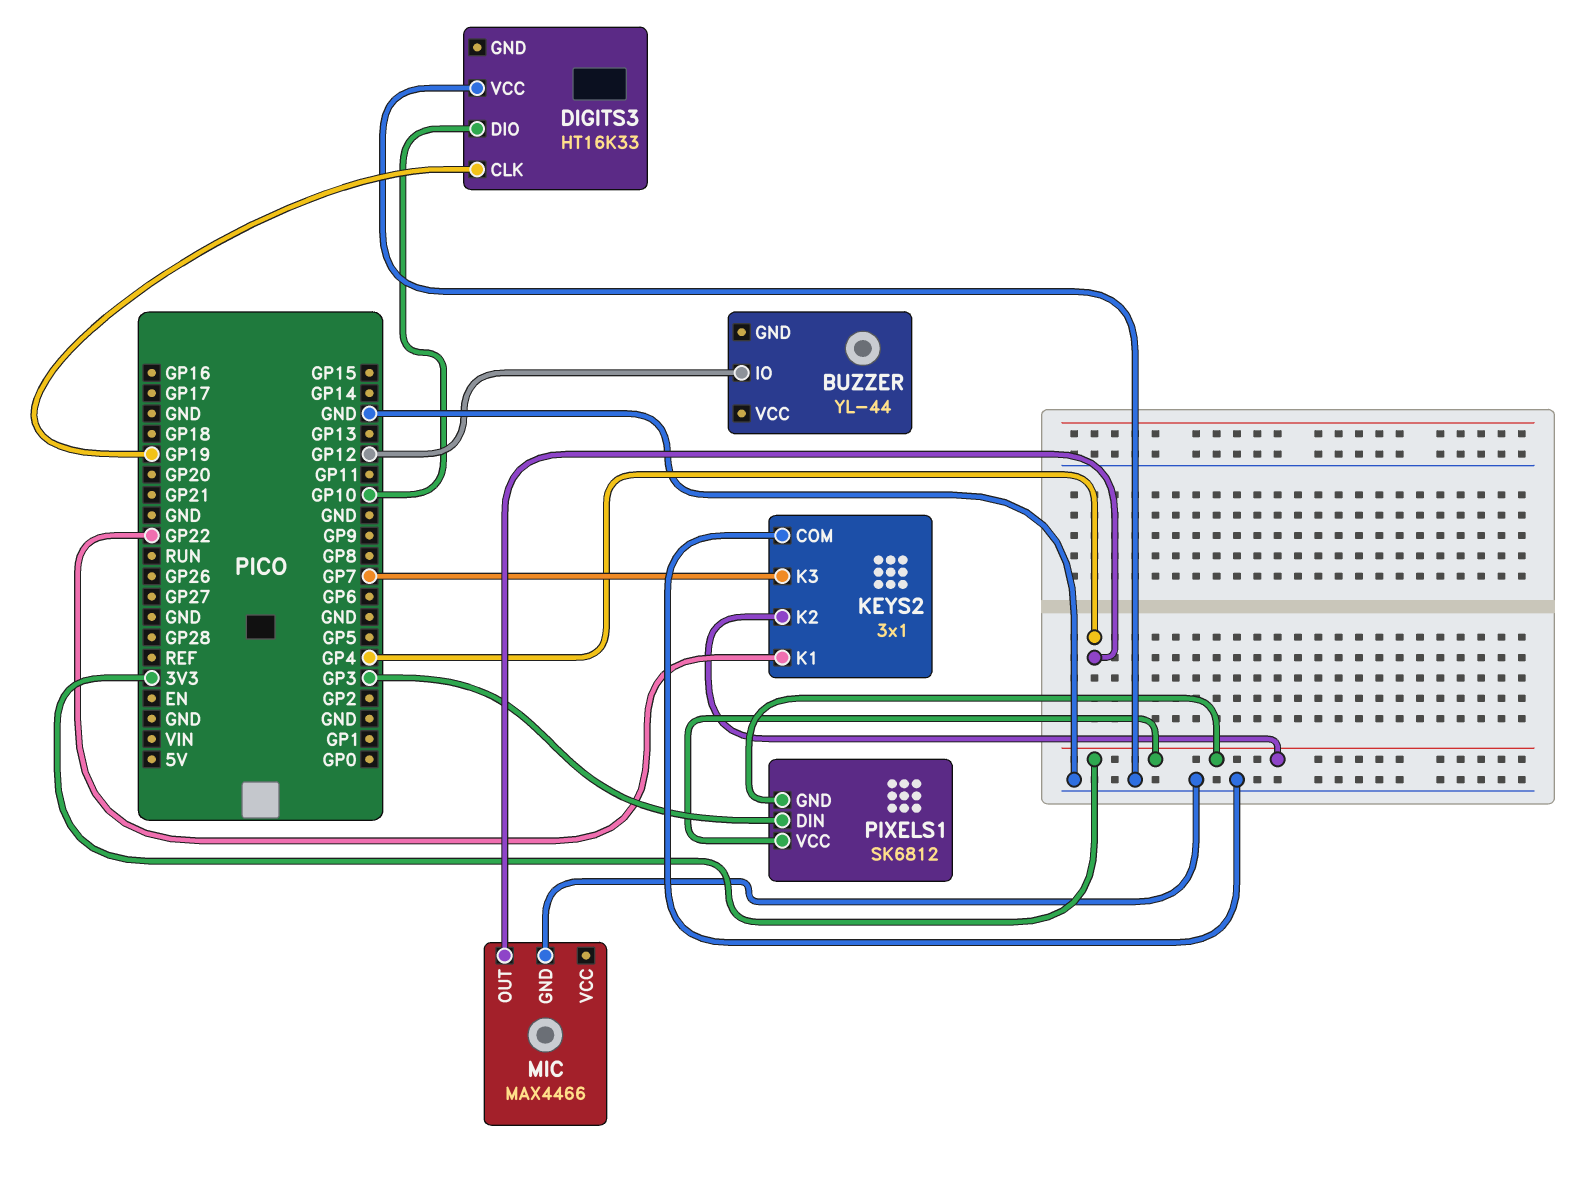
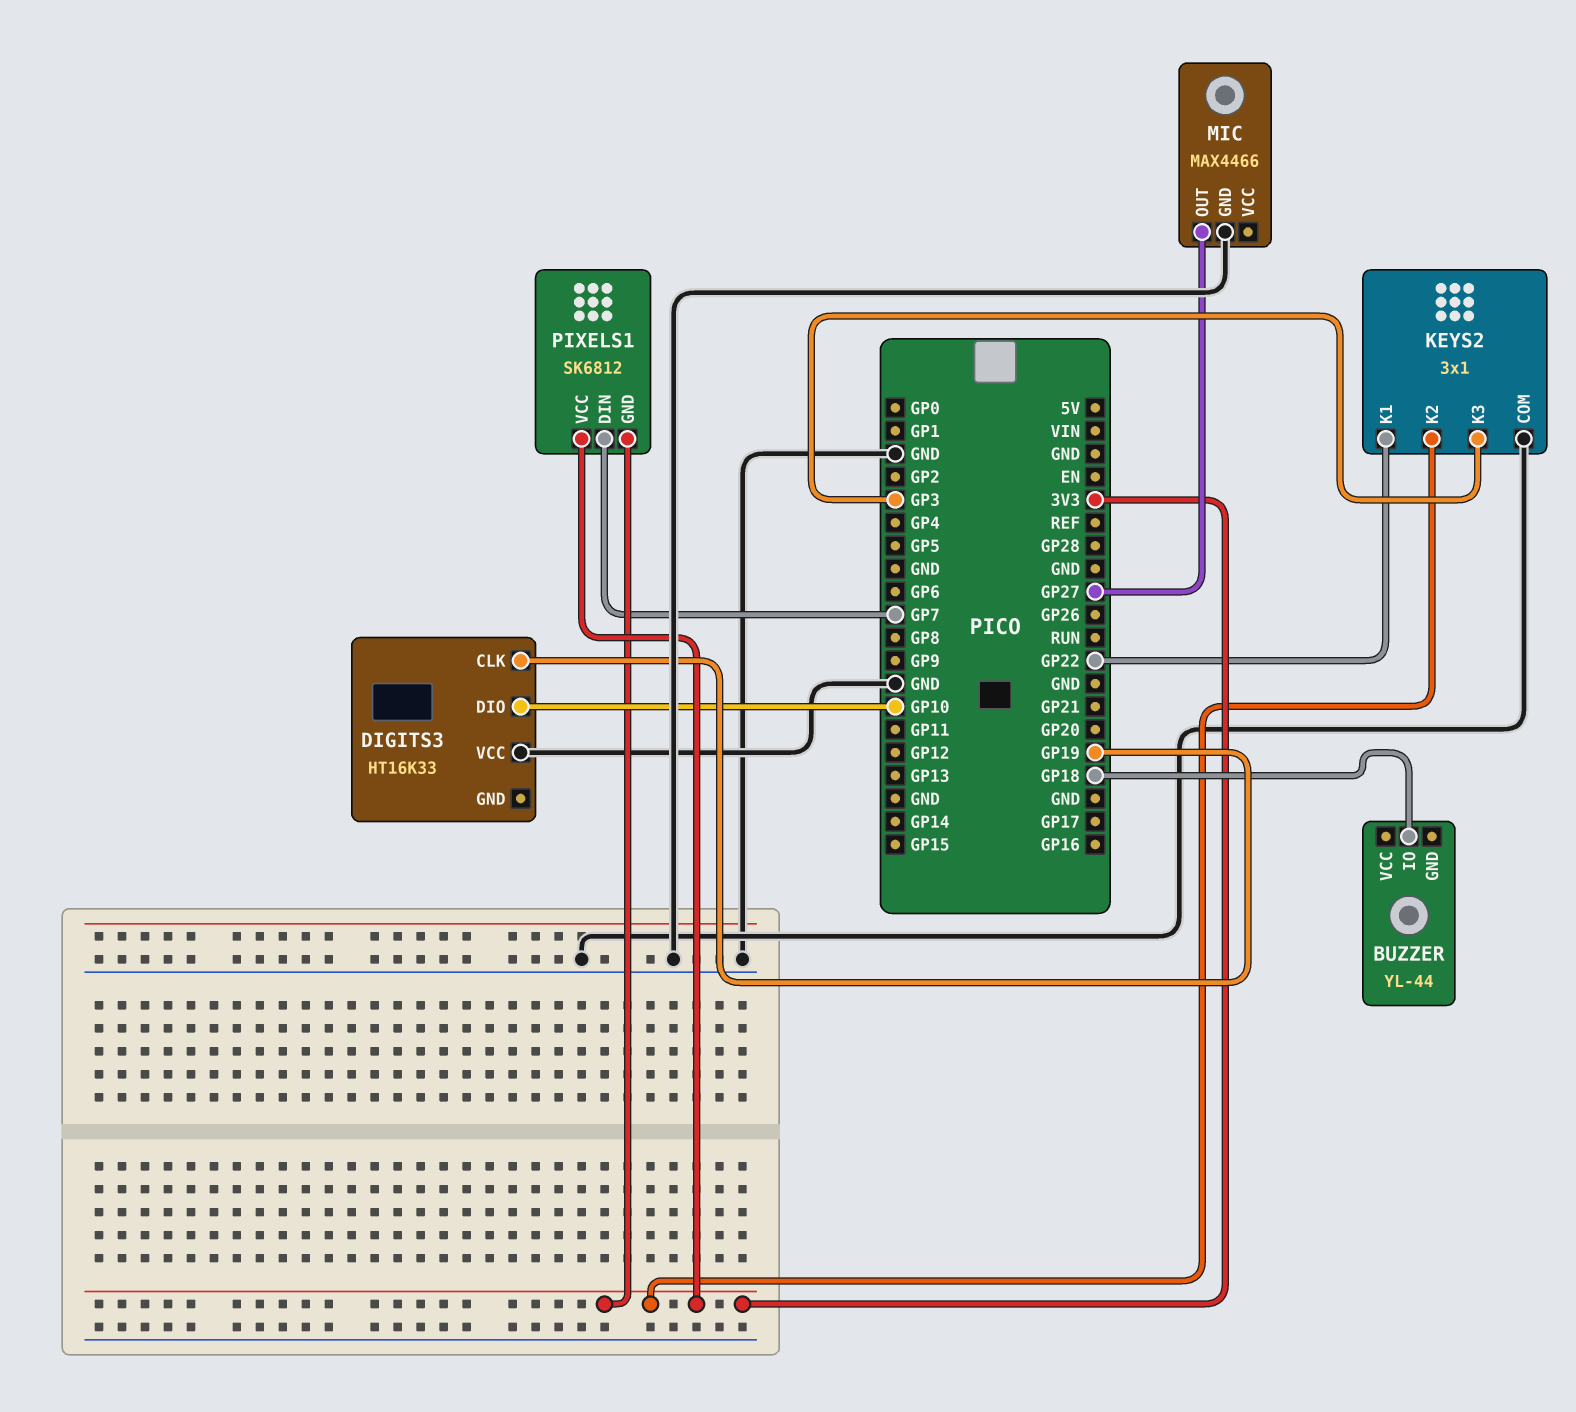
BUZZER pin IO: GP12 -> GP18
KEYS2 pin K3: GP7 -> GP3
MIC pin OUT: GP4 -> GP27
PIXELS1 pin DIN: GP3 -> GP7

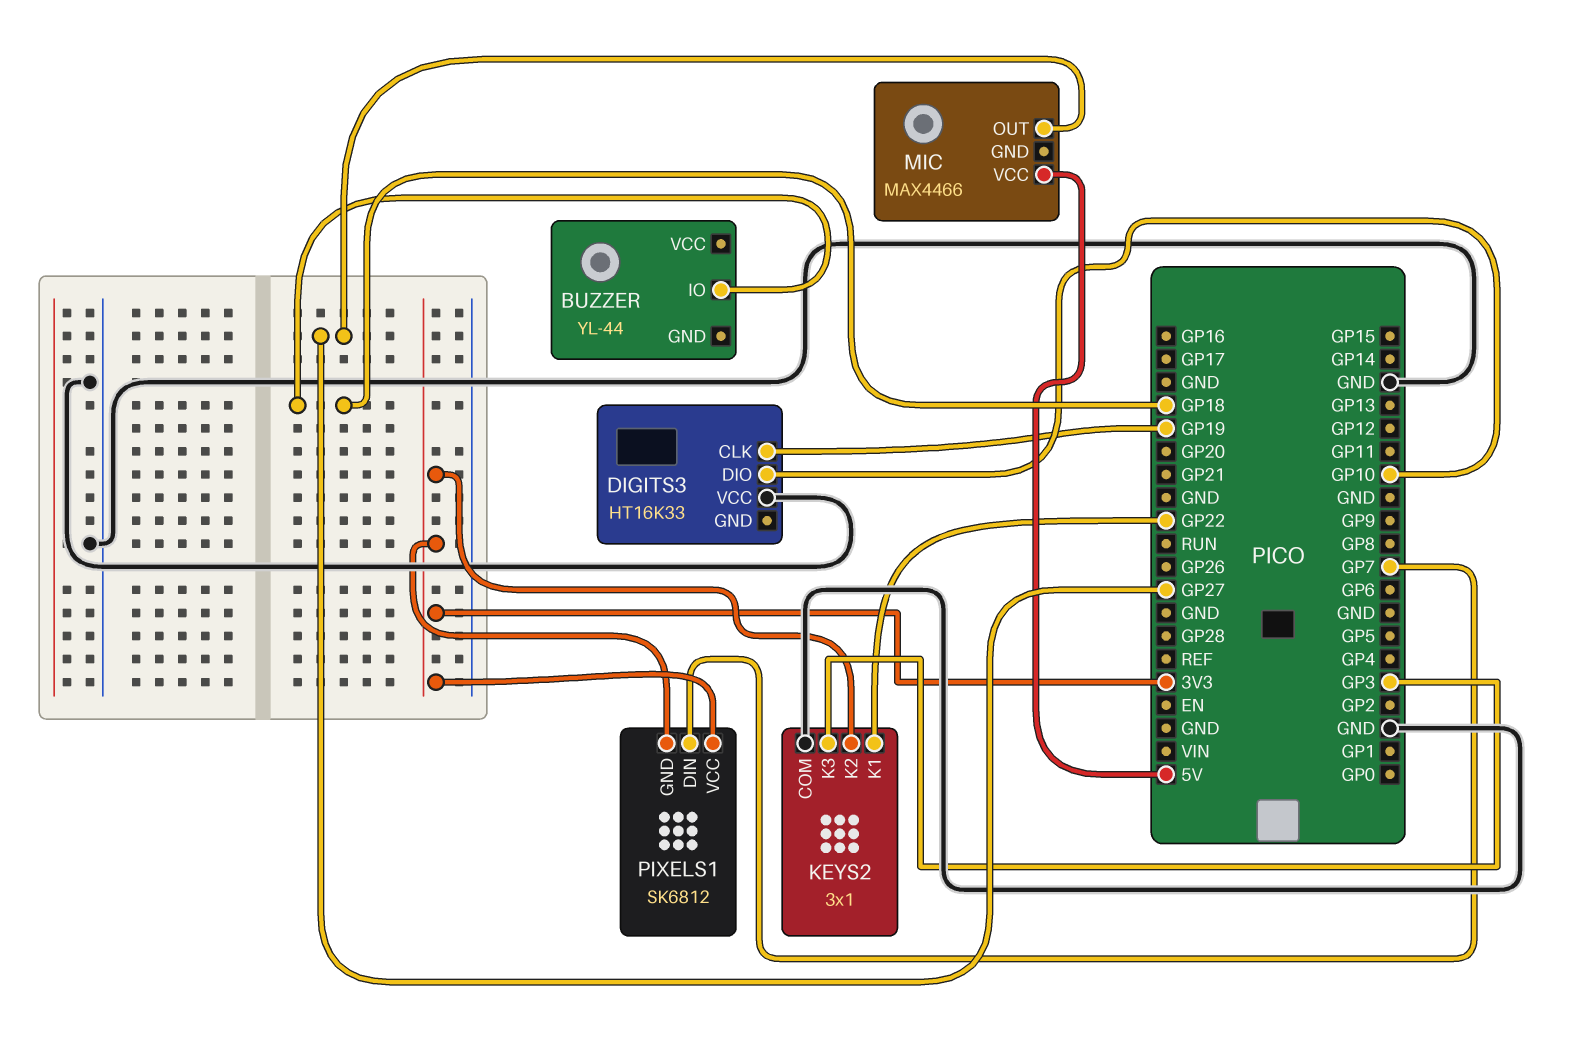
MIC pin GND: GND -> none
MIC pin VCC: none -> 5V

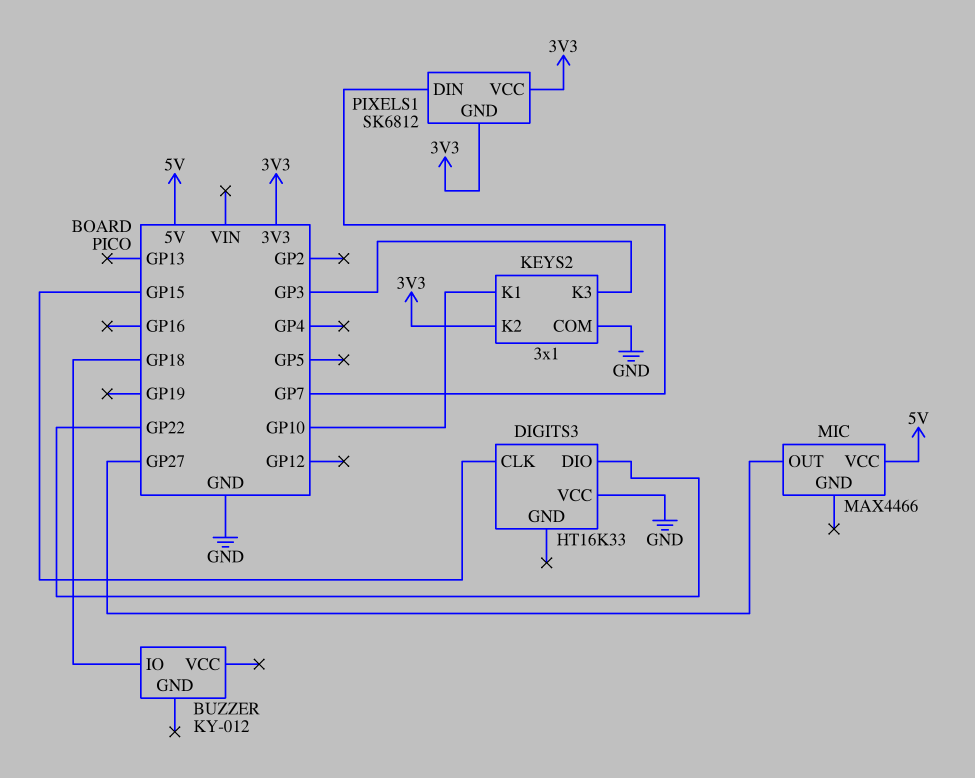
BUZZER: YL-44 -> KY-012
DIGITS3 pin CLK: GP19 -> GP15
DIGITS3 pin DIO: GP10 -> GP22
KEYS2 pin K1: GP22 -> GP10

